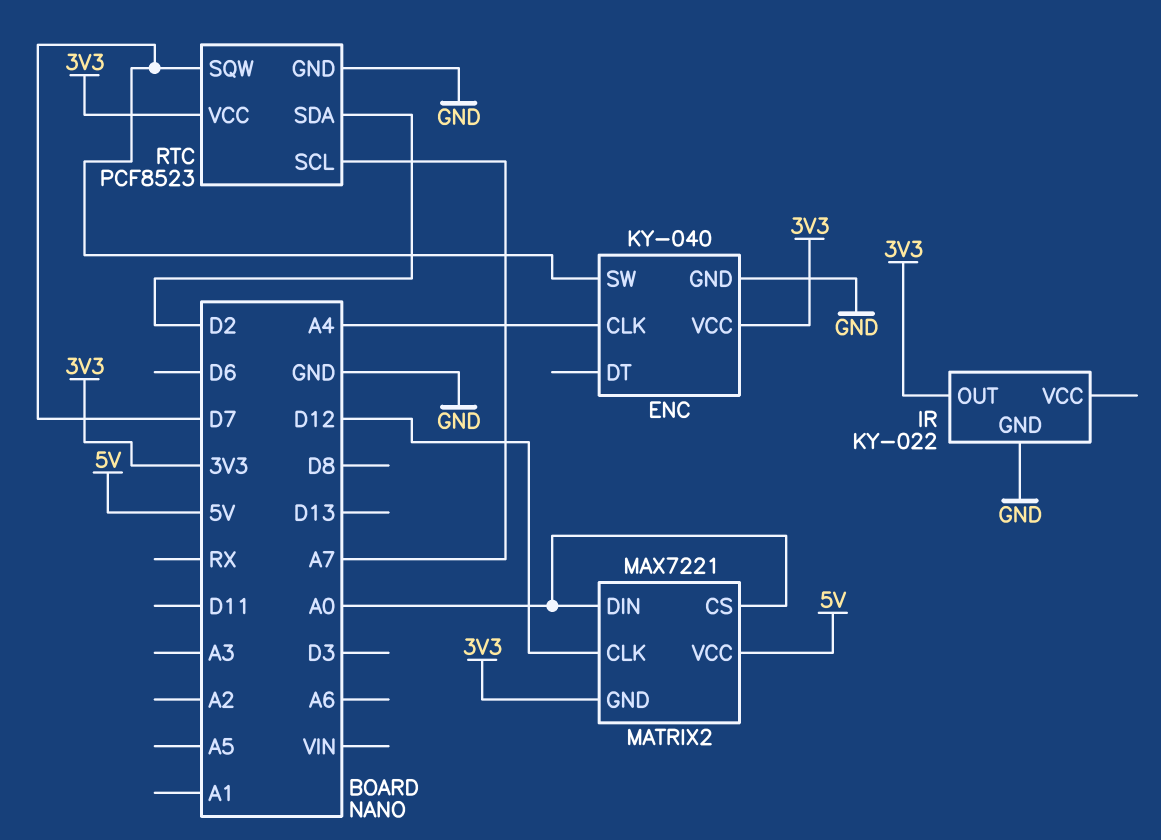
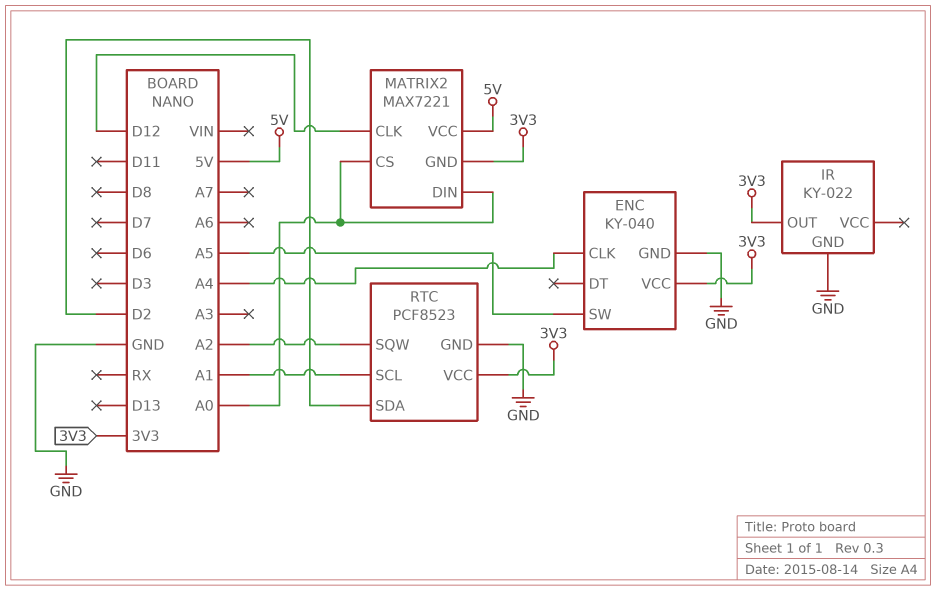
ENC pin SW: D7 -> A5
RTC pin SCL: A7 -> A1
RTC pin SQW: D7 -> A2

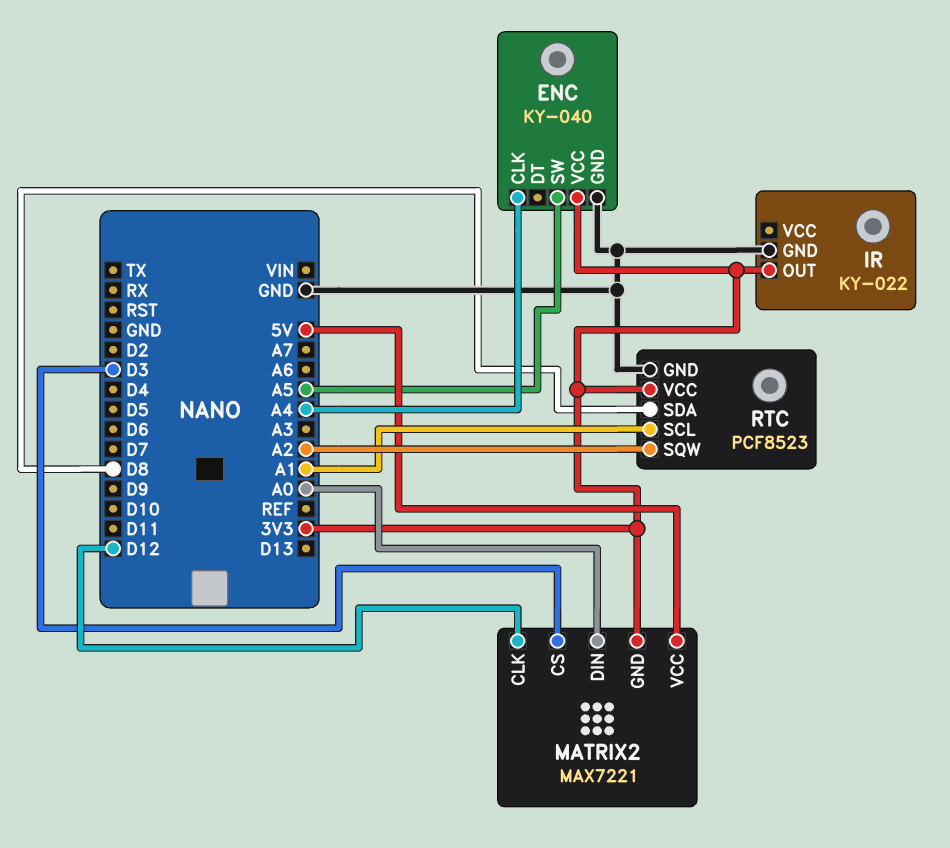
MATRIX2 pin CS: A0 -> D3
RTC pin SDA: D2 -> D8

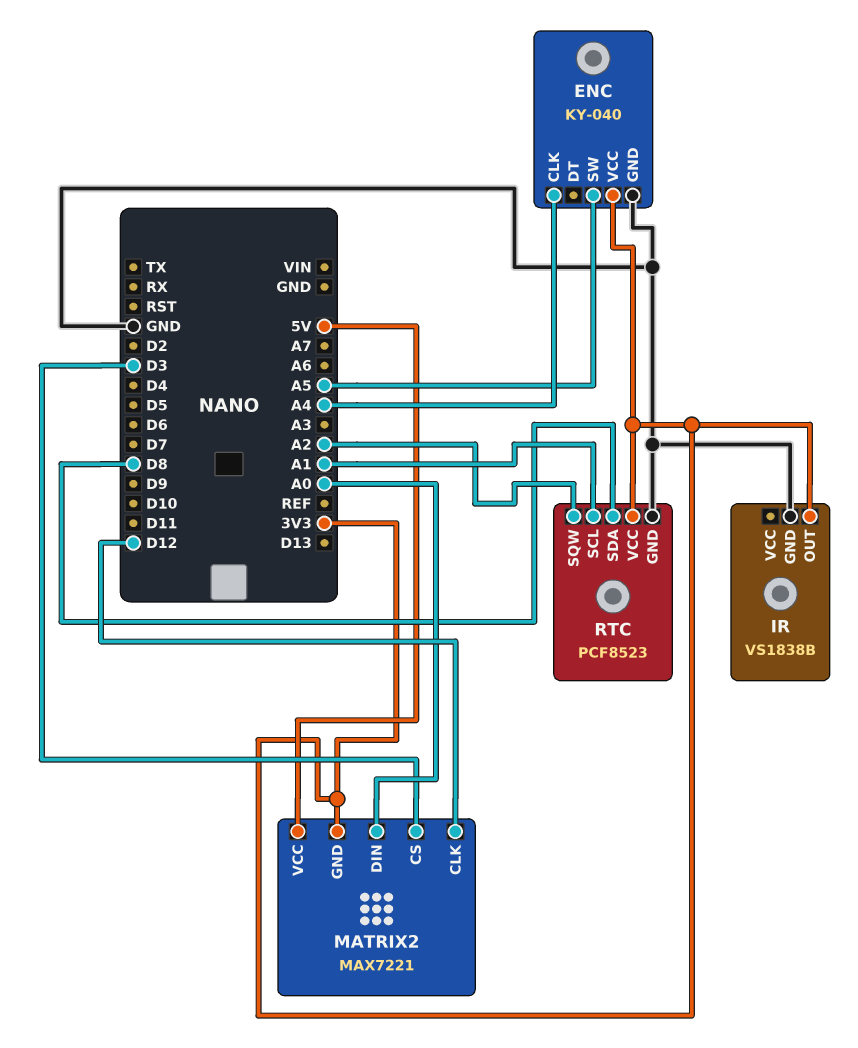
IR: KY-022 -> VS1838B

